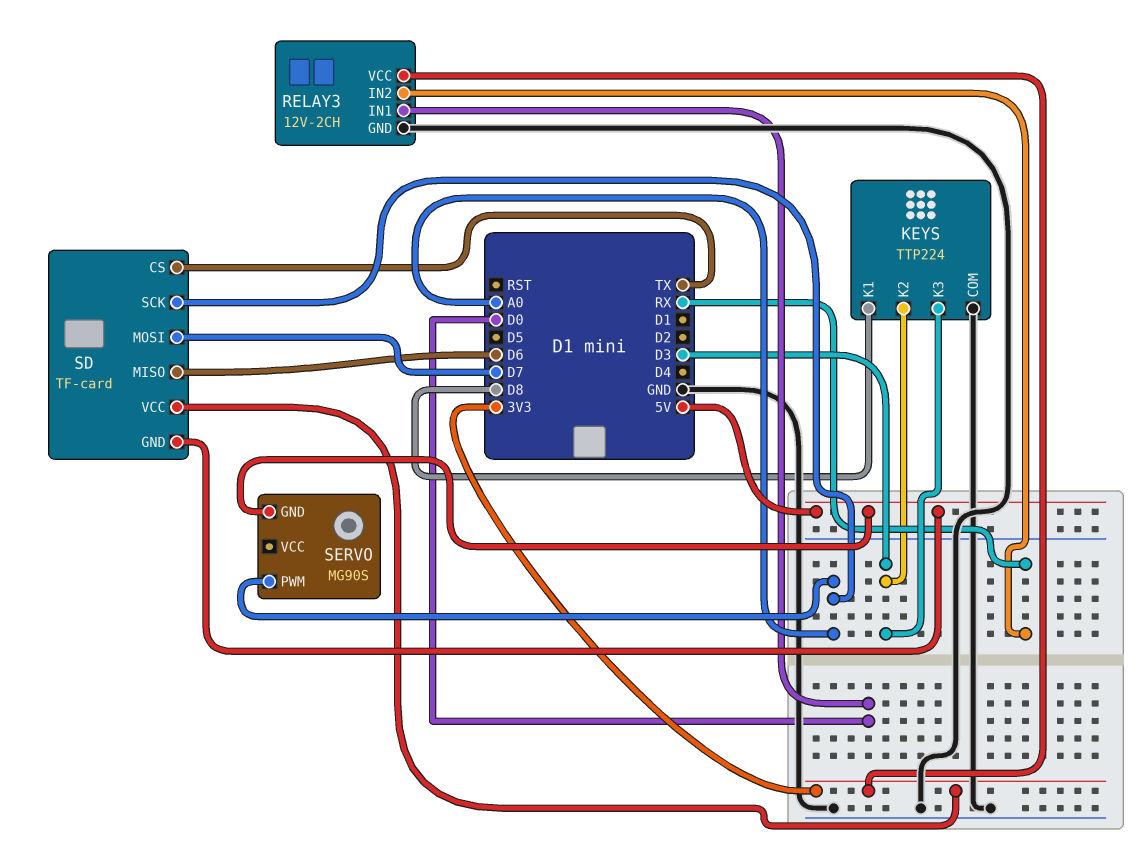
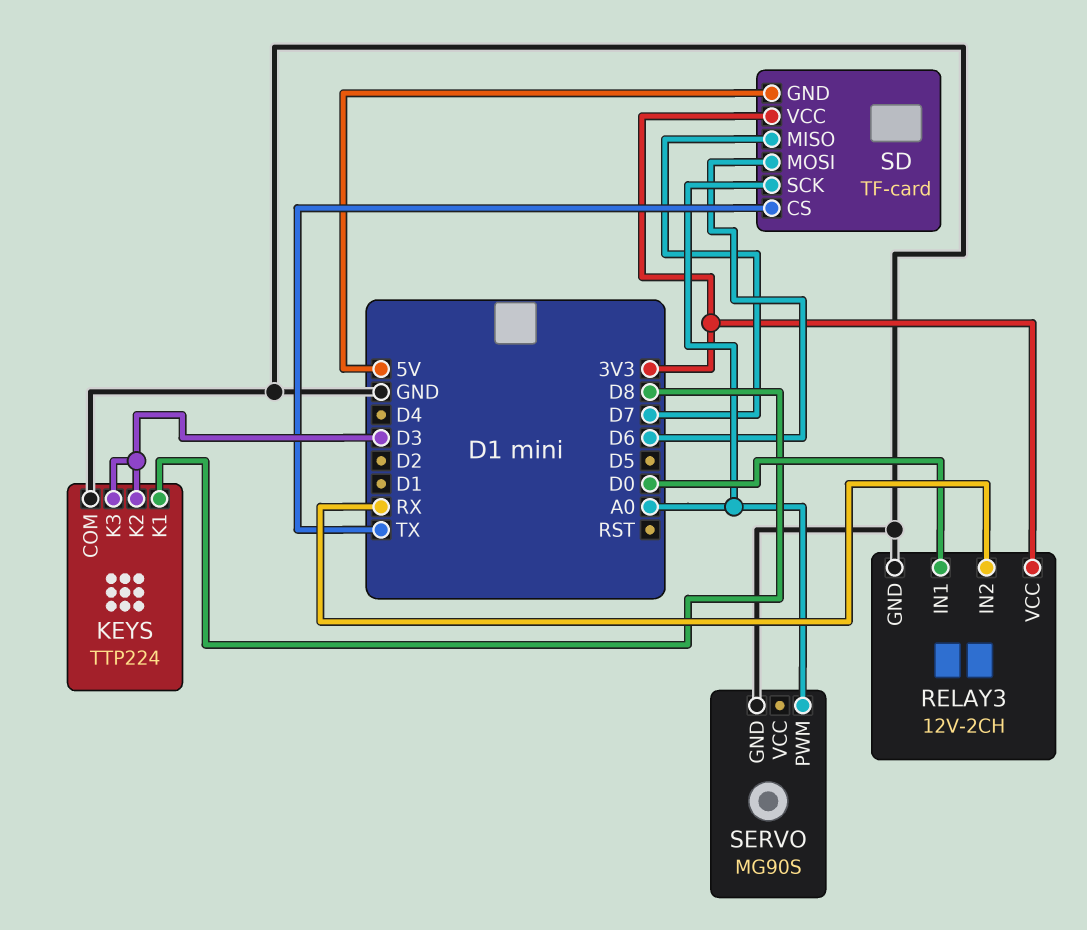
SD pin MISO: D6 -> D7
SD pin MOSI: D7 -> D6
SERVO pin GND: 5V -> GND

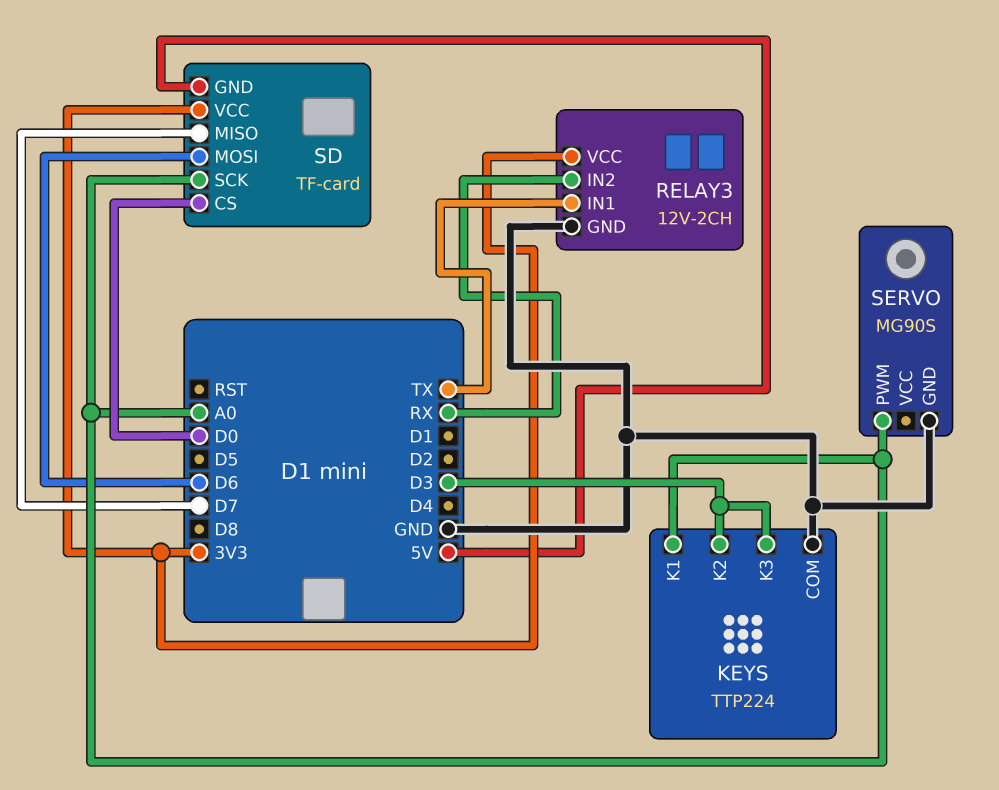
KEYS pin K1: D8 -> A0
RELAY3 pin IN1: D0 -> TX
SD pin CS: TX -> D0

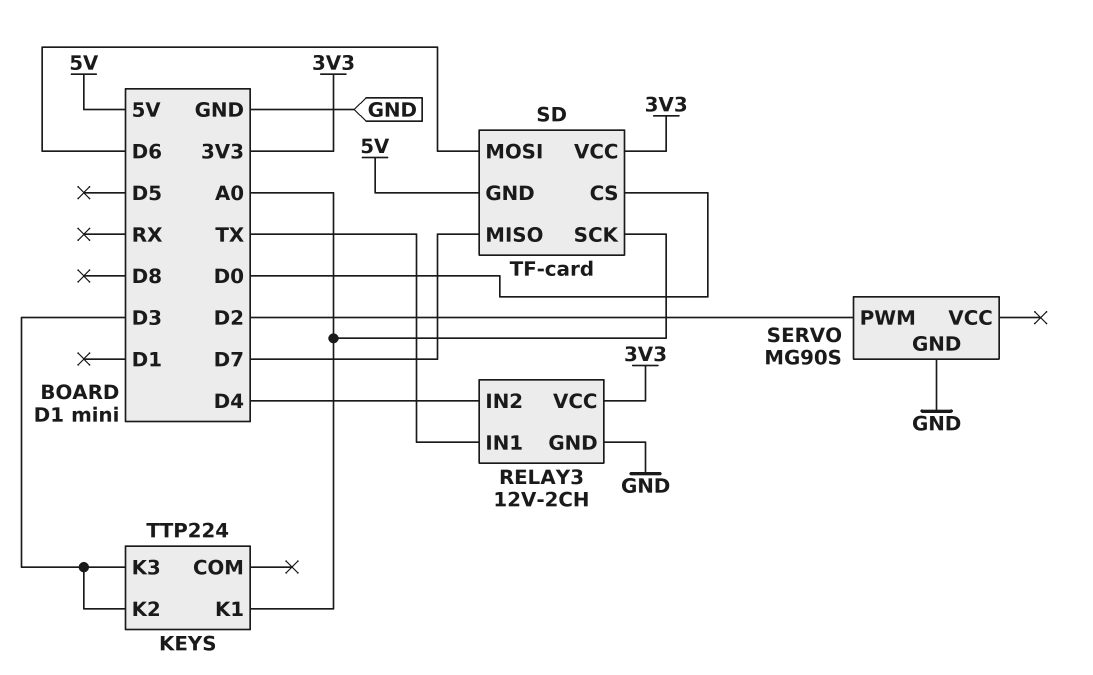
KEYS pin COM: GND -> none
RELAY3 pin IN2: RX -> D4
SERVO pin PWM: A0 -> D2

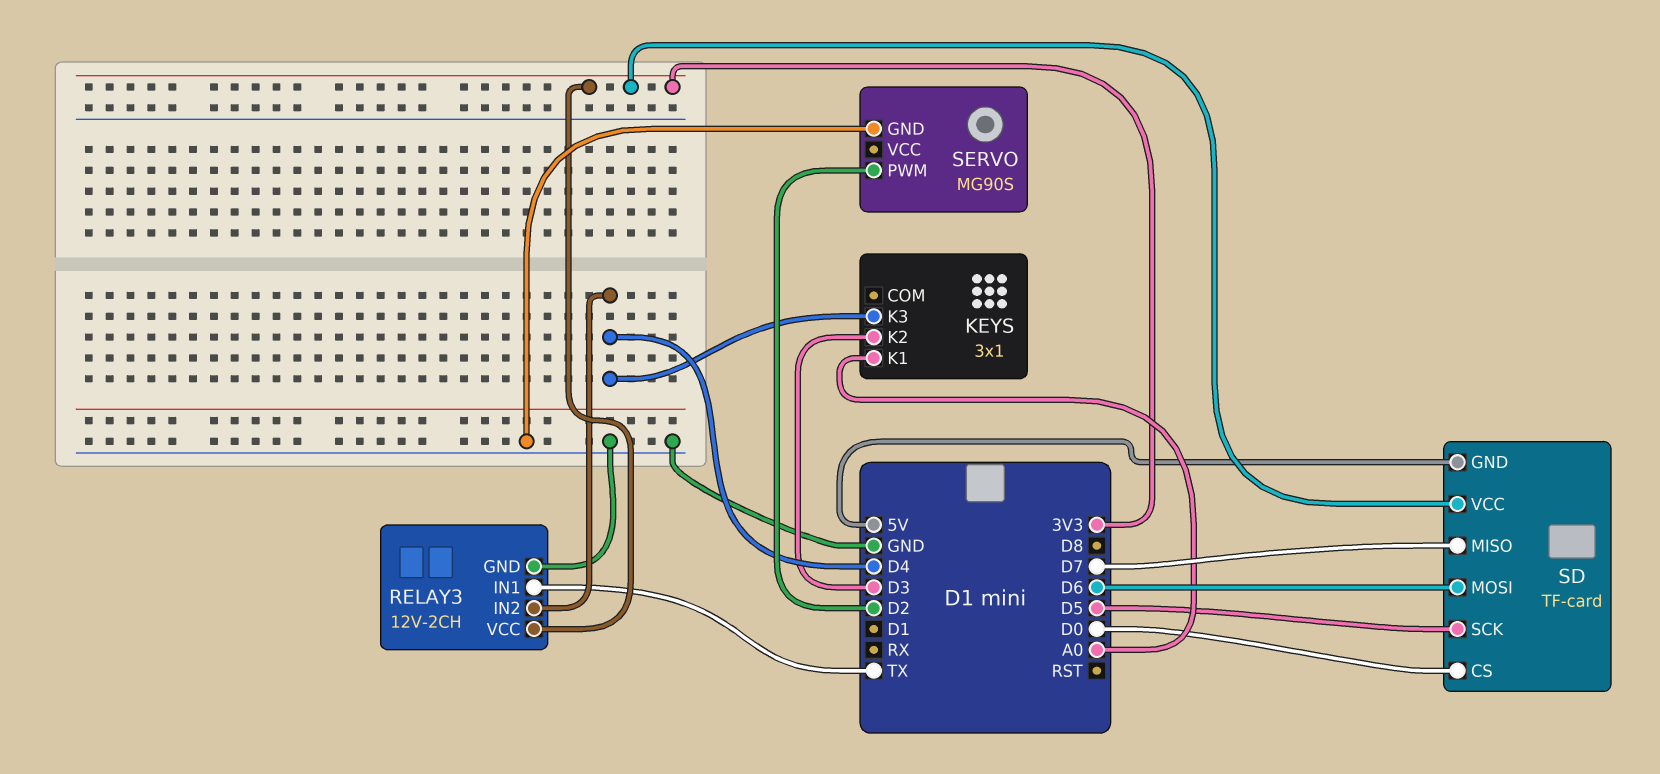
KEYS: TTP224 -> 3x1
KEYS pin K3: D3 -> D4
SD pin SCK: A0 -> D5

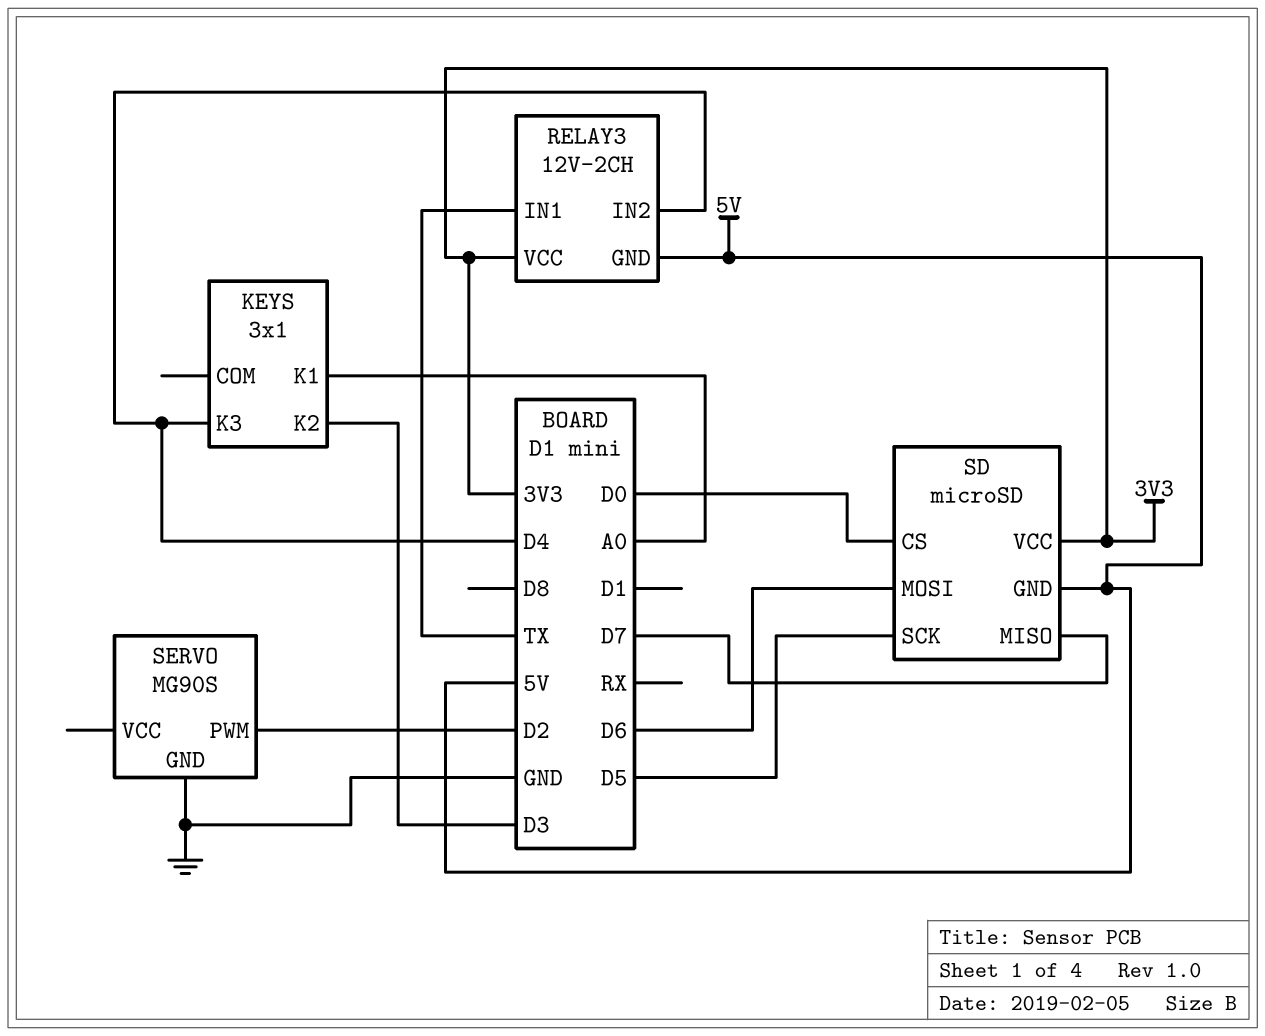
RELAY3 pin GND: GND -> 5V
SD: TF-card -> microSD

